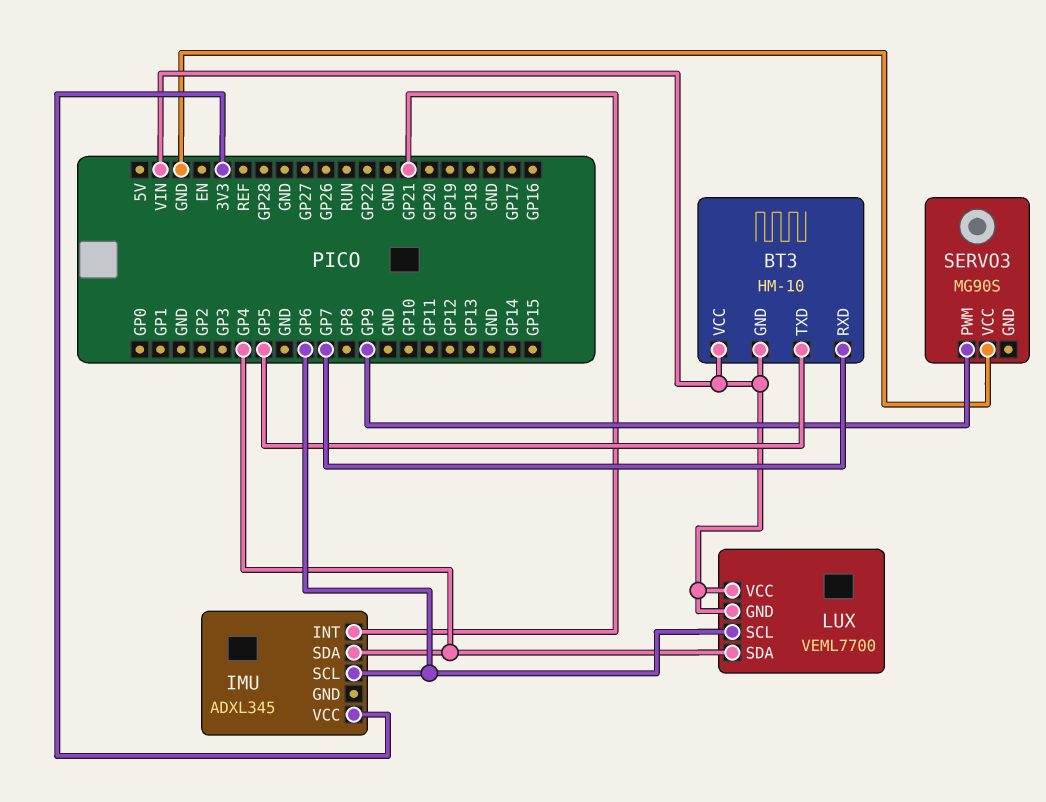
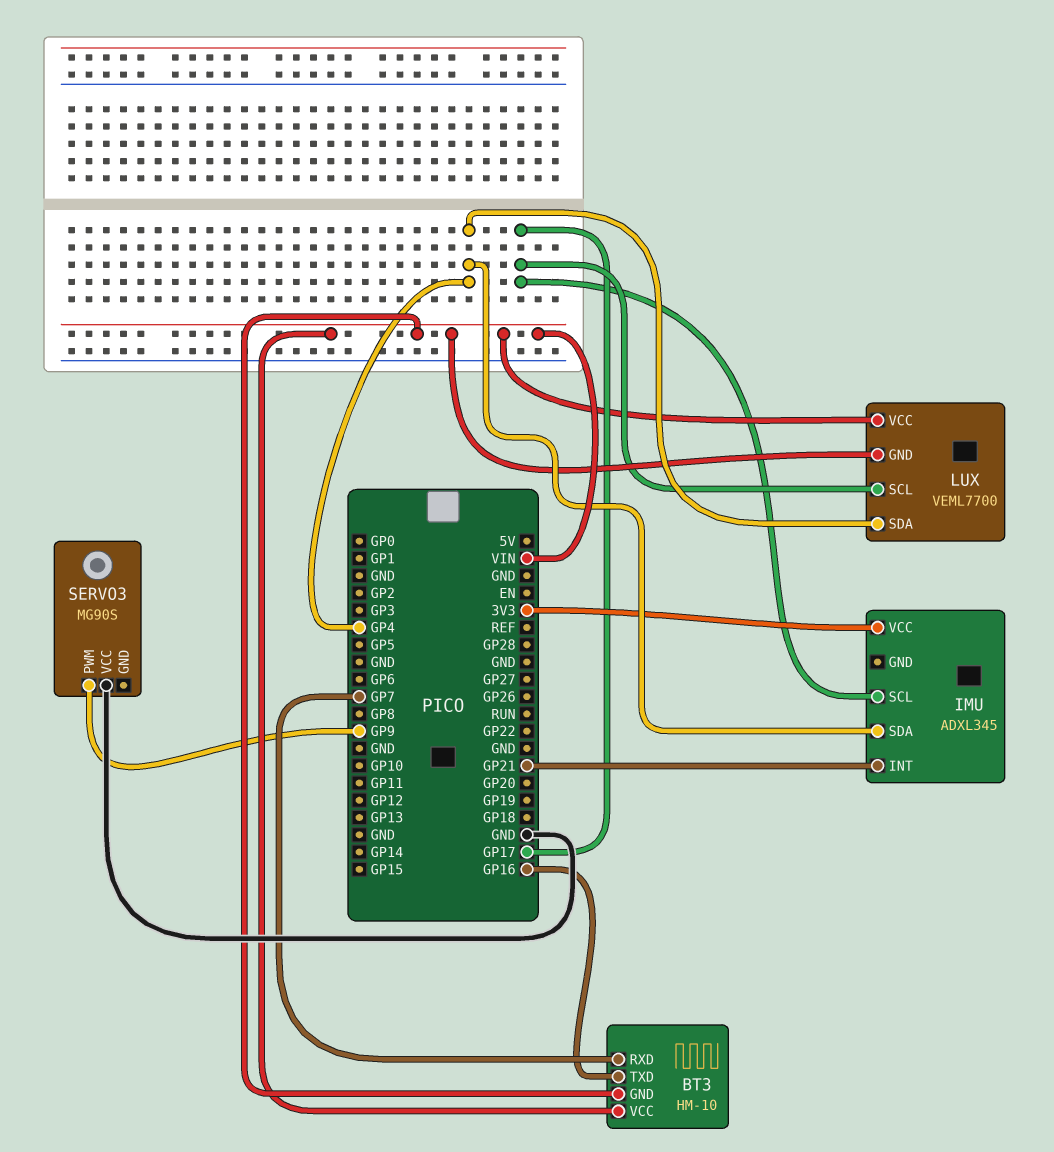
BT3 pin TXD: GP5 -> GP16
IMU pin SCL: GP6 -> GP17
LUX pin SCL: GP6 -> GP17

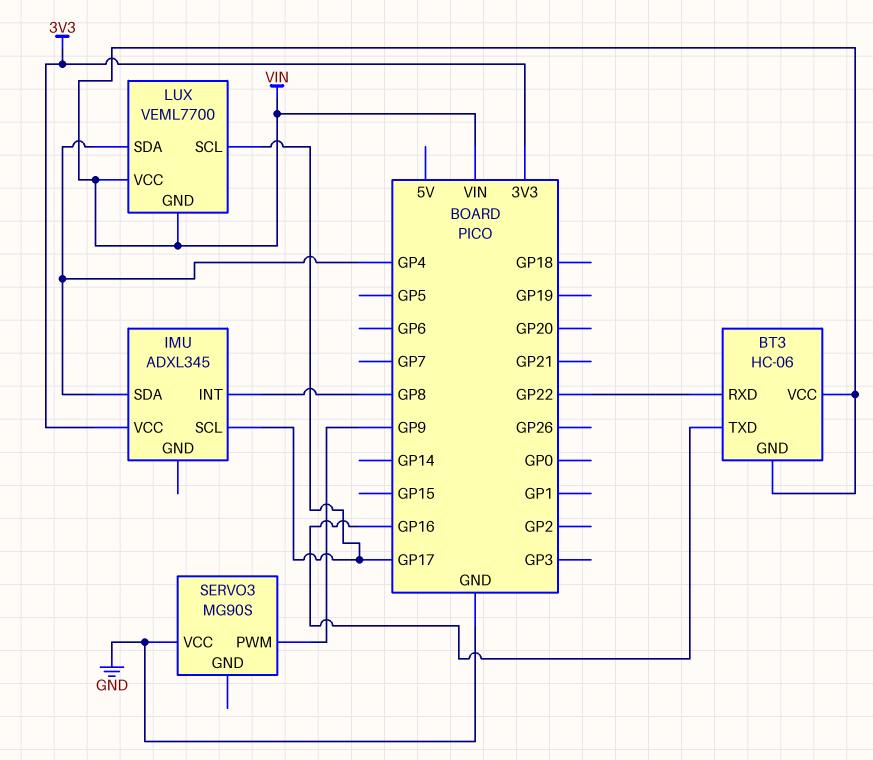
BT3: HM-10 -> HC-06
BT3 pin RXD: GP7 -> GP22
IMU pin INT: GP21 -> GP8

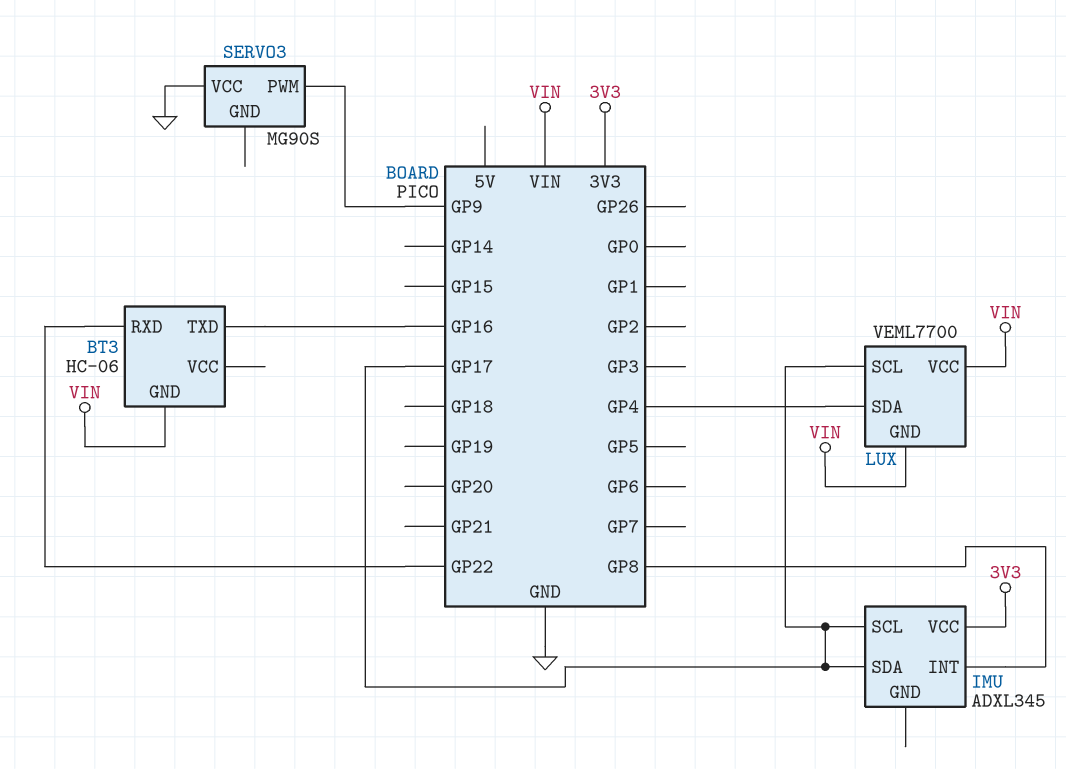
BT3 pin VCC: VIN -> none
IMU pin SDA: GP4 -> GP17

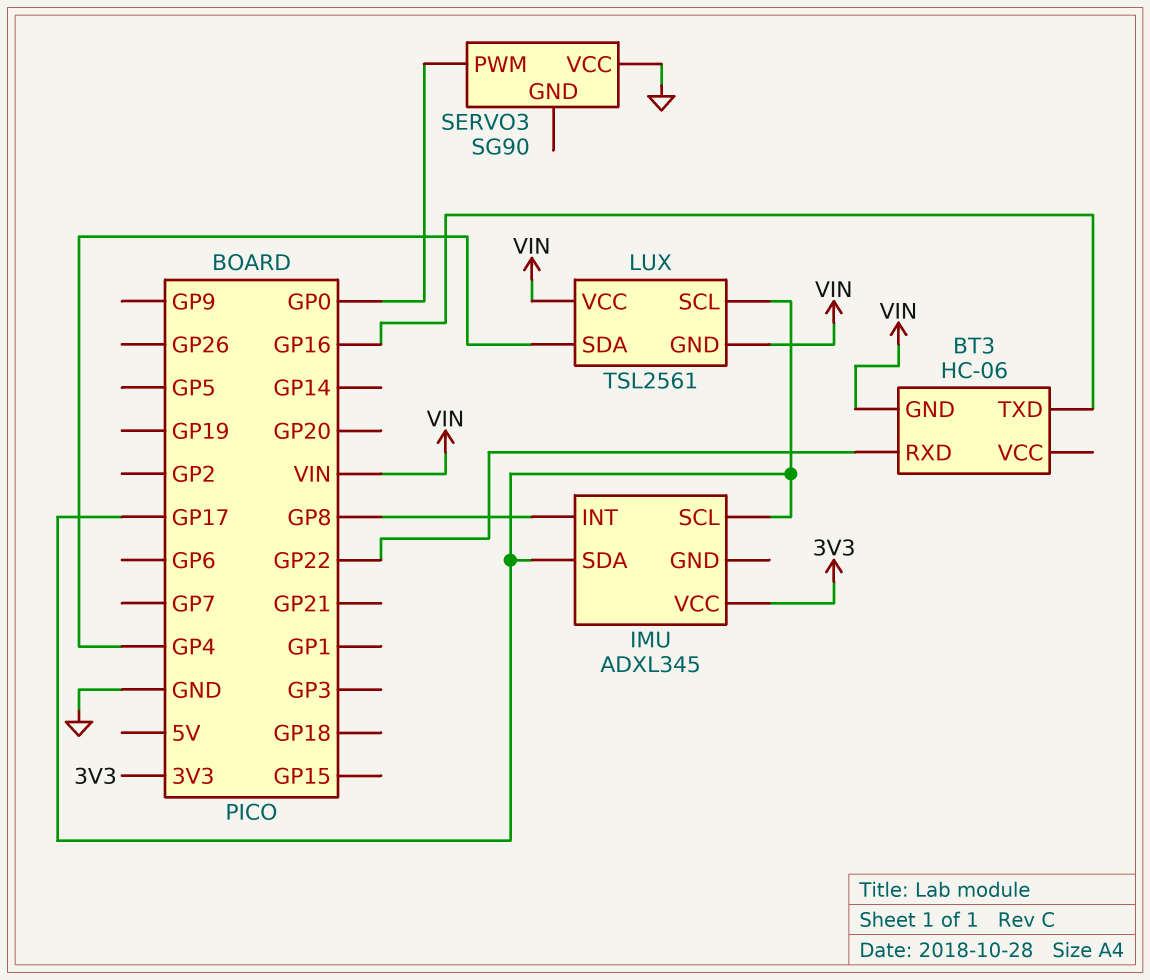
LUX: VEML7700 -> TSL2561
SERVO3: MG90S -> SG90
SERVO3 pin PWM: GP9 -> GP0

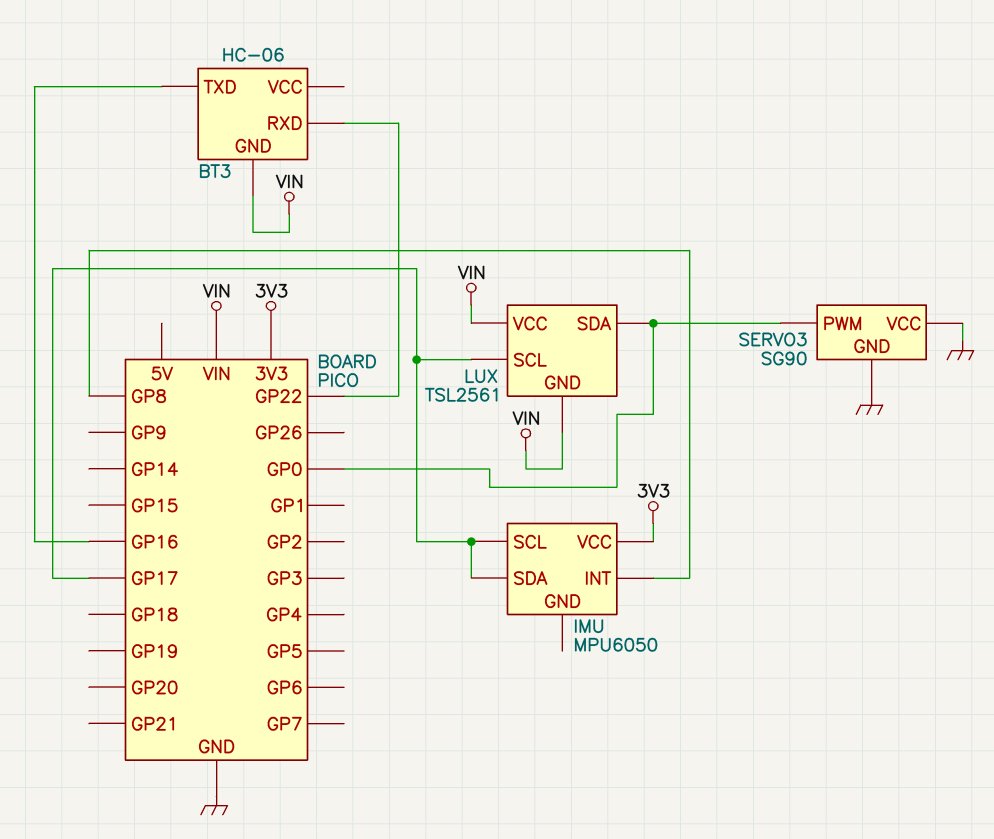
IMU: ADXL345 -> MPU6050
LUX pin SDA: GP4 -> GP0
SERVO3 pin GND: none -> GND

